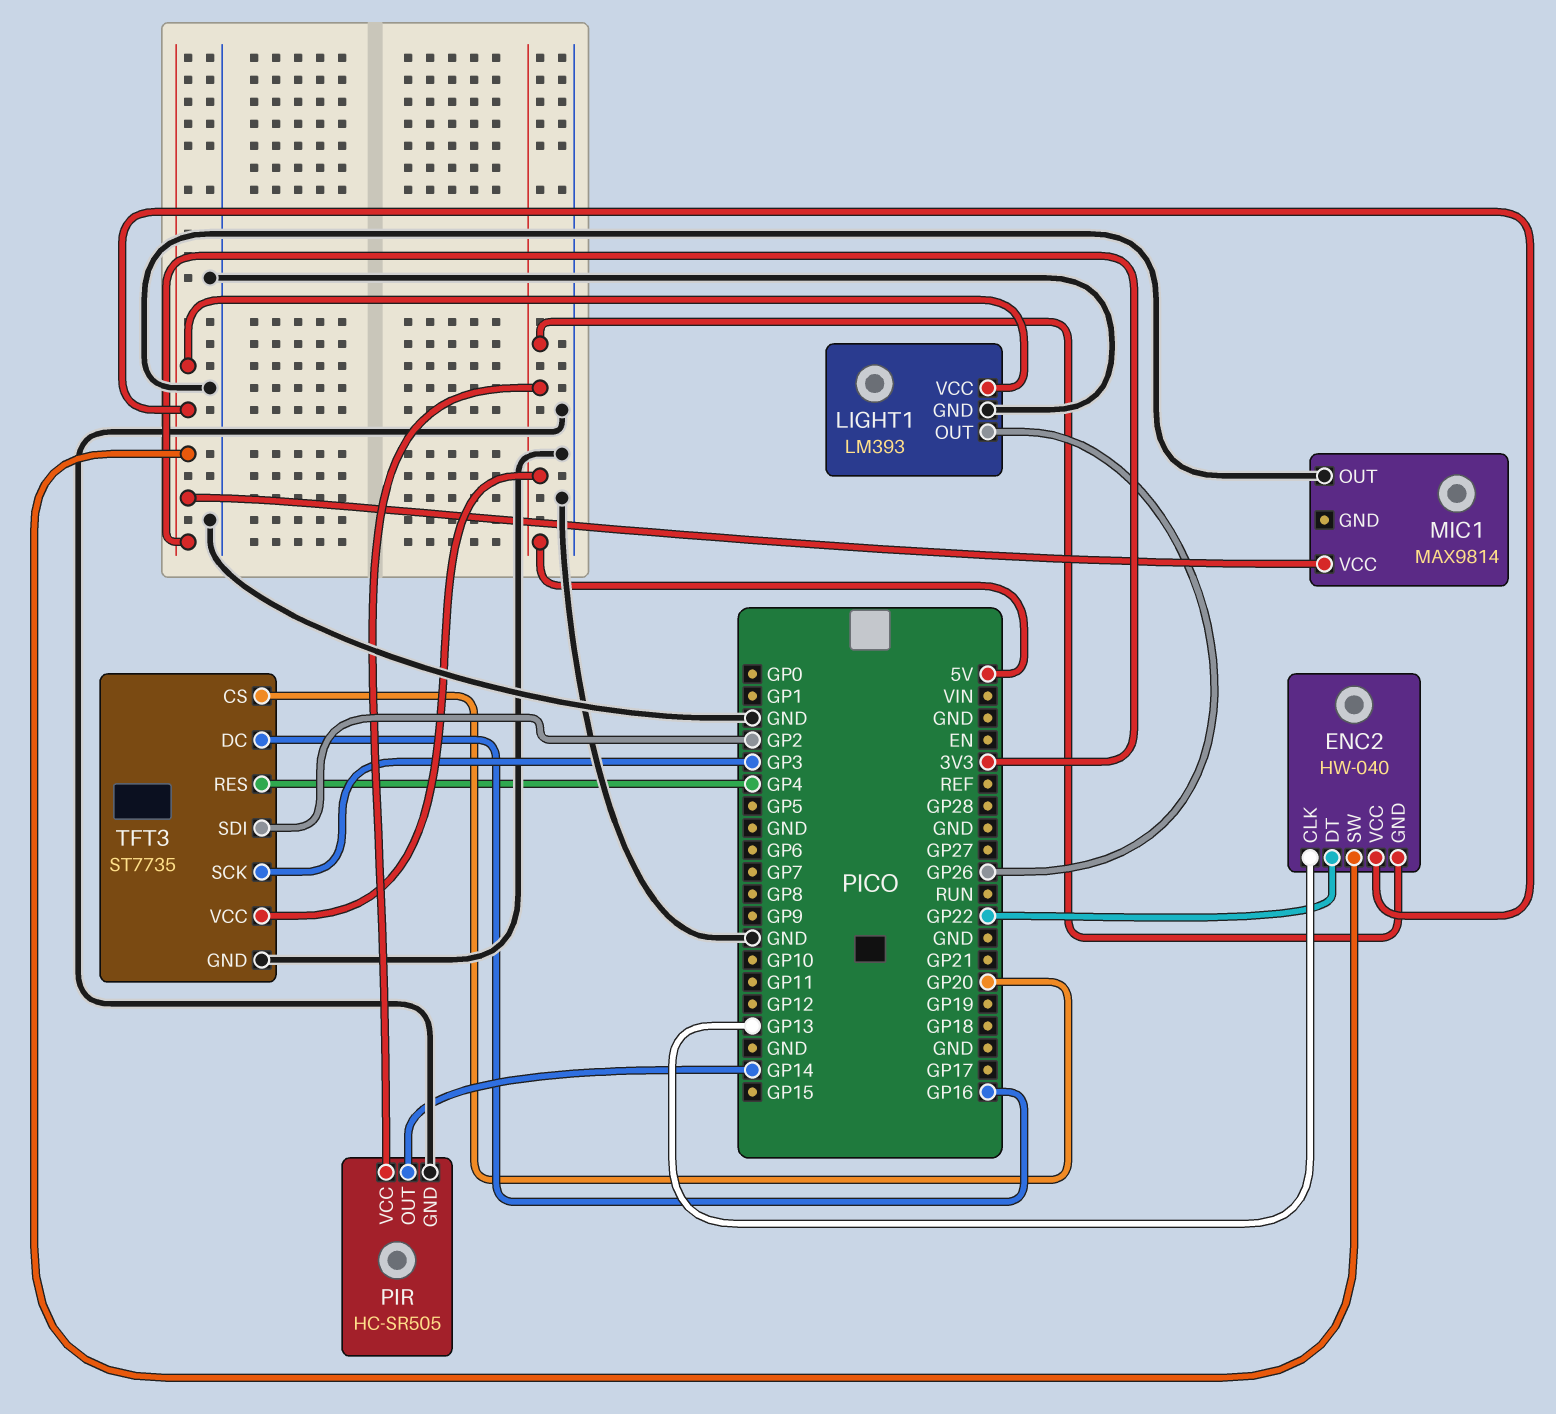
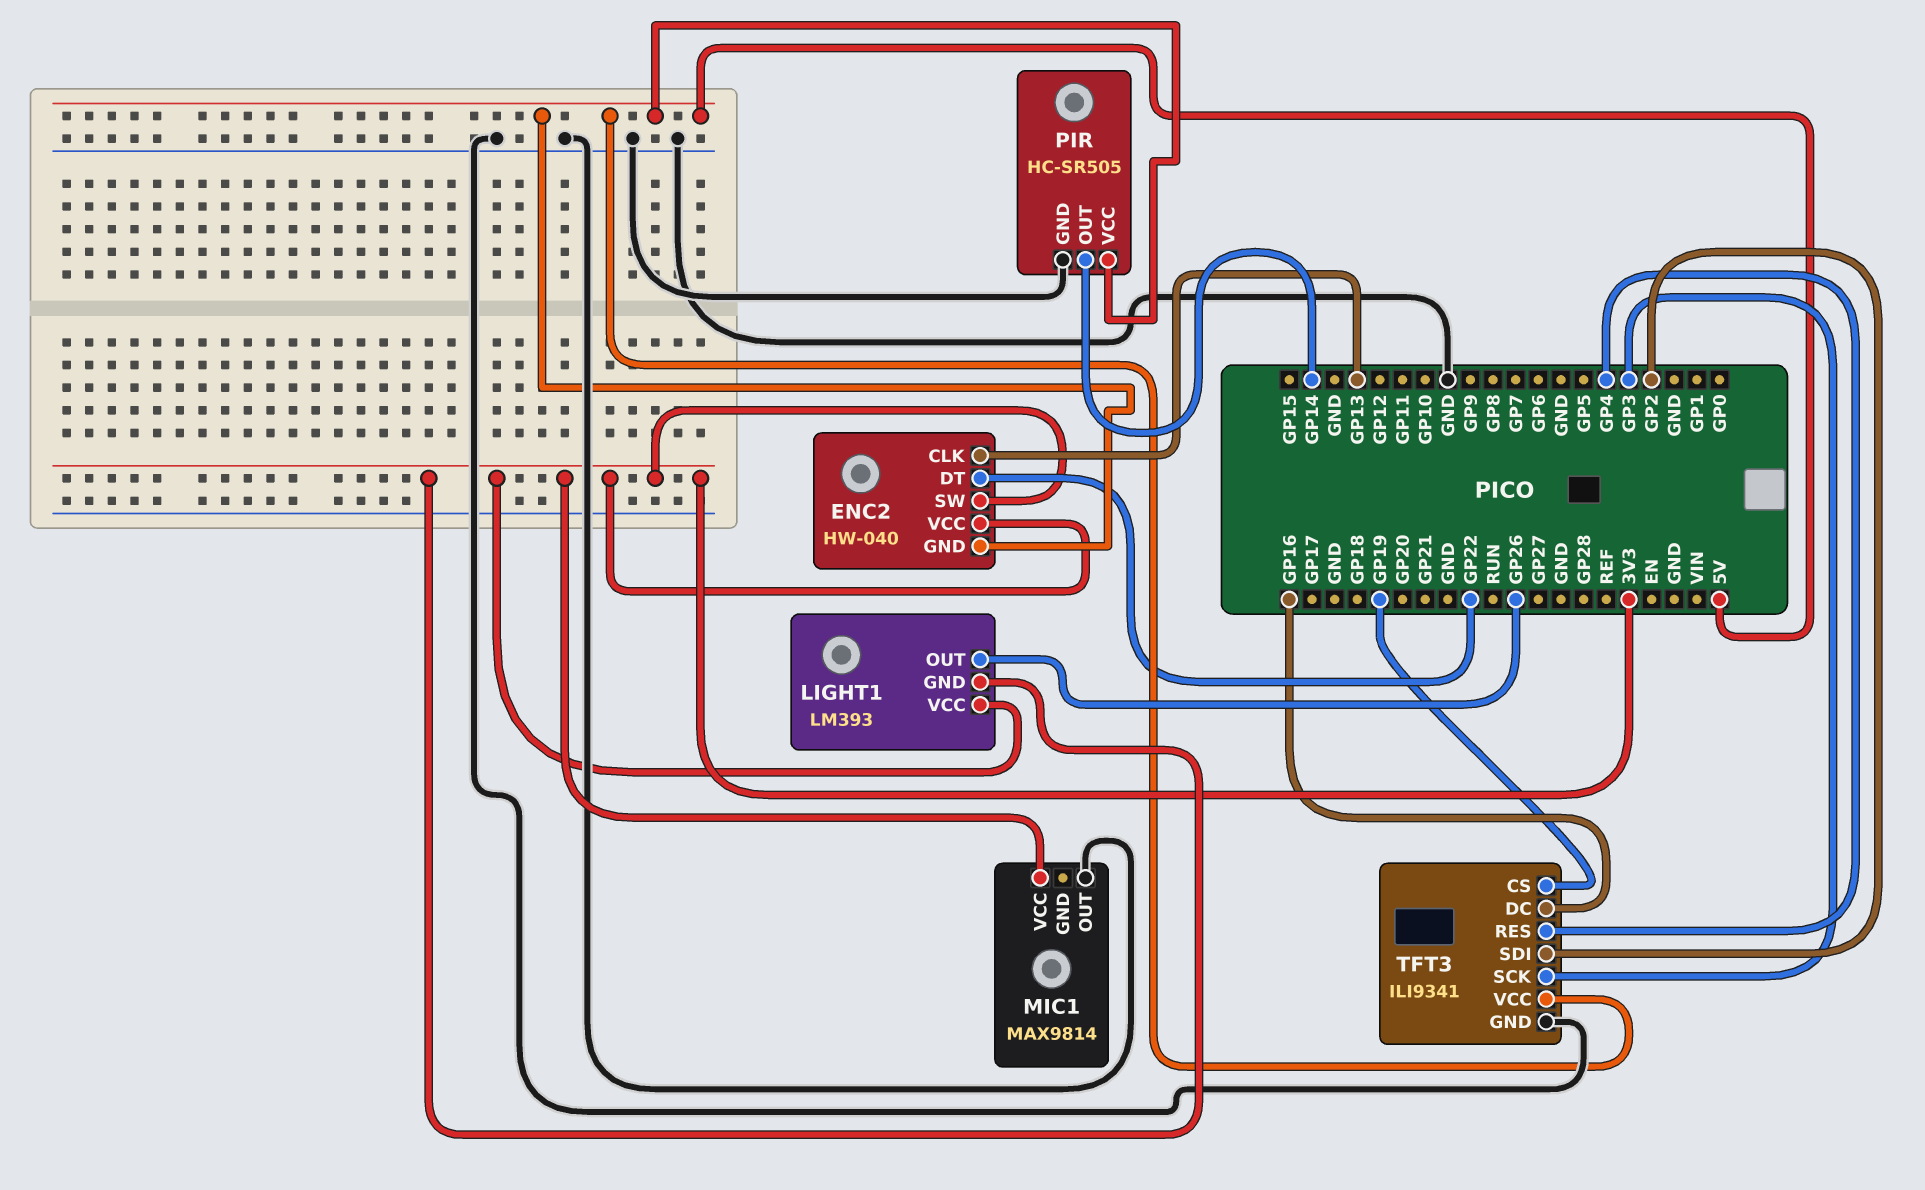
LIGHT1 pin GND: GND -> 3V3
TFT3: ST7735 -> ILI9341
TFT3 pin CS: GP20 -> GP19

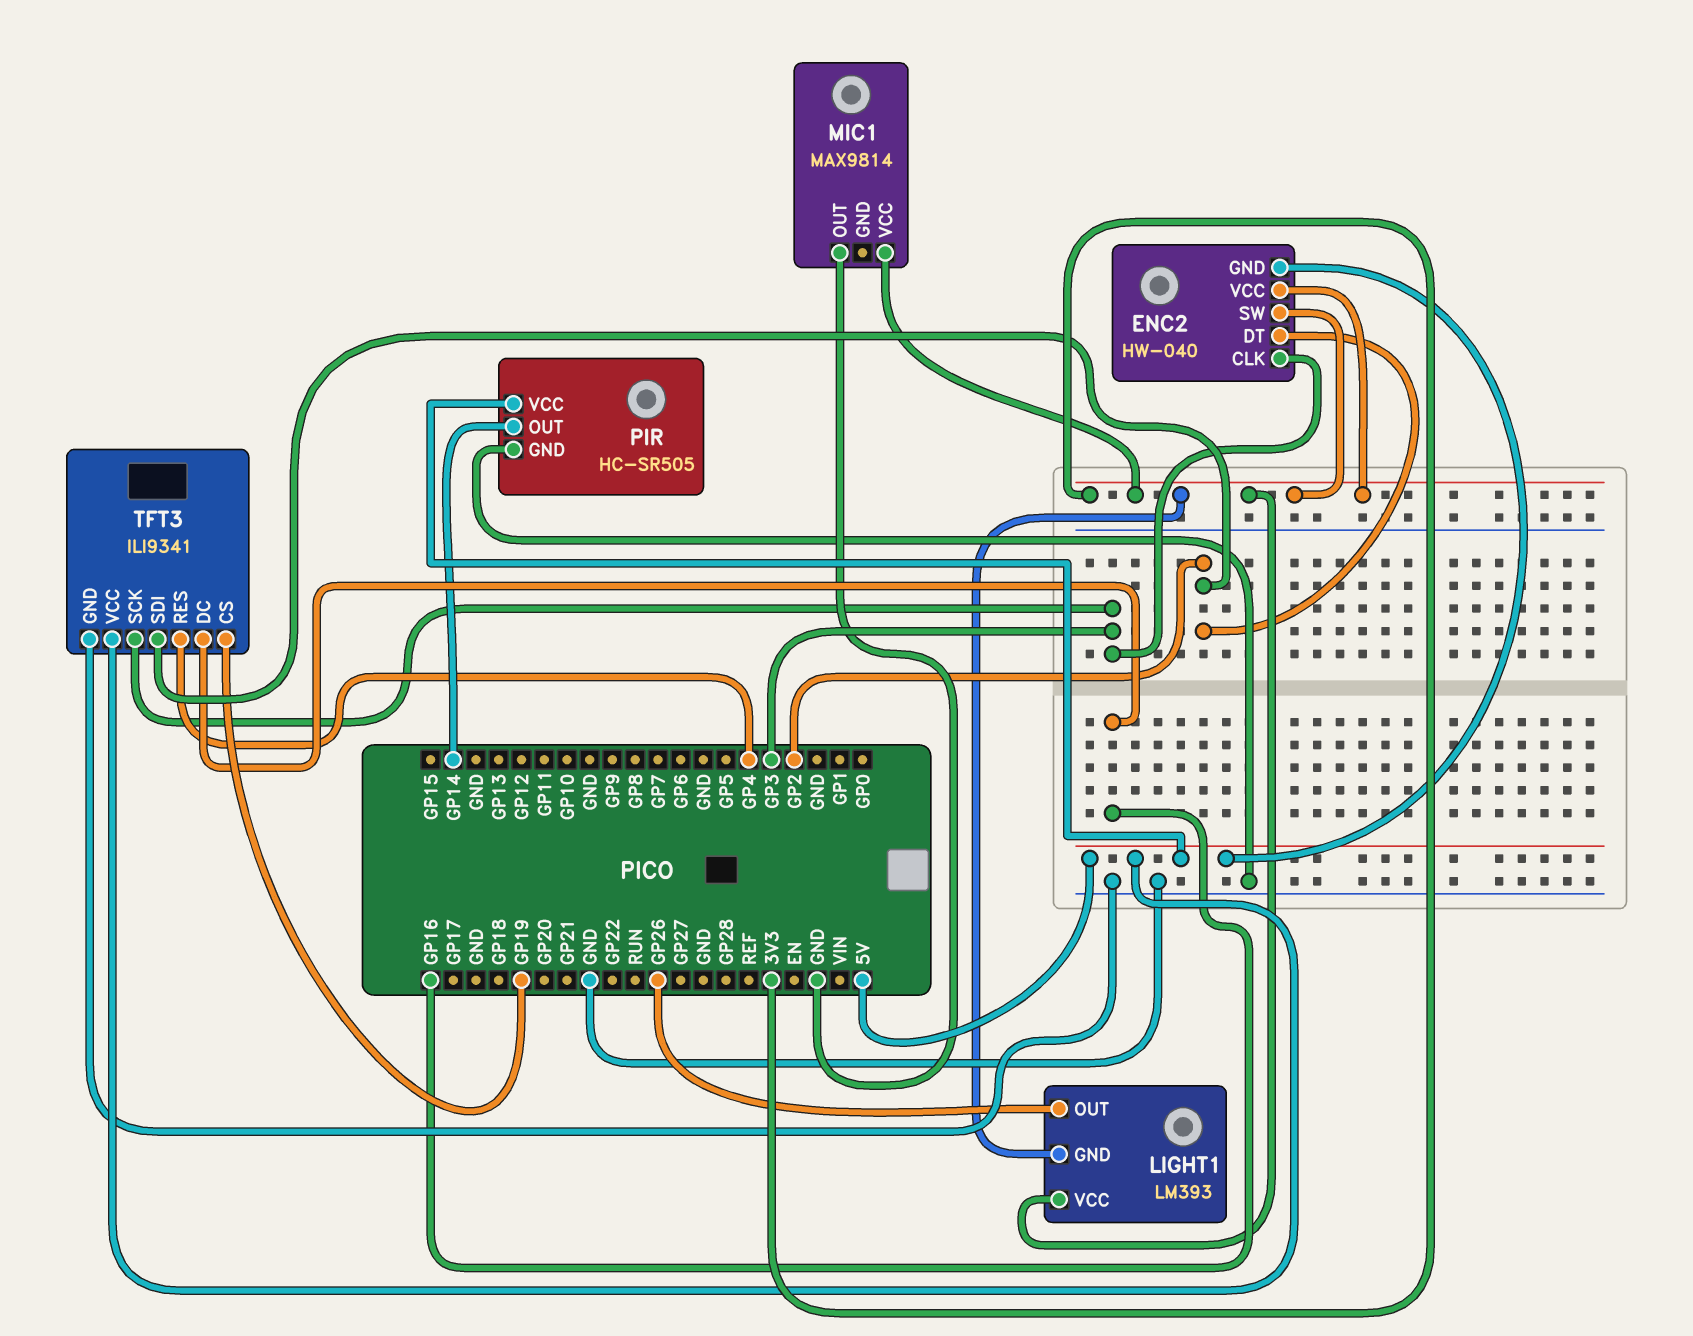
ENC2 pin CLK: GP13 -> GP3
ENC2 pin DT: GP22 -> GP2

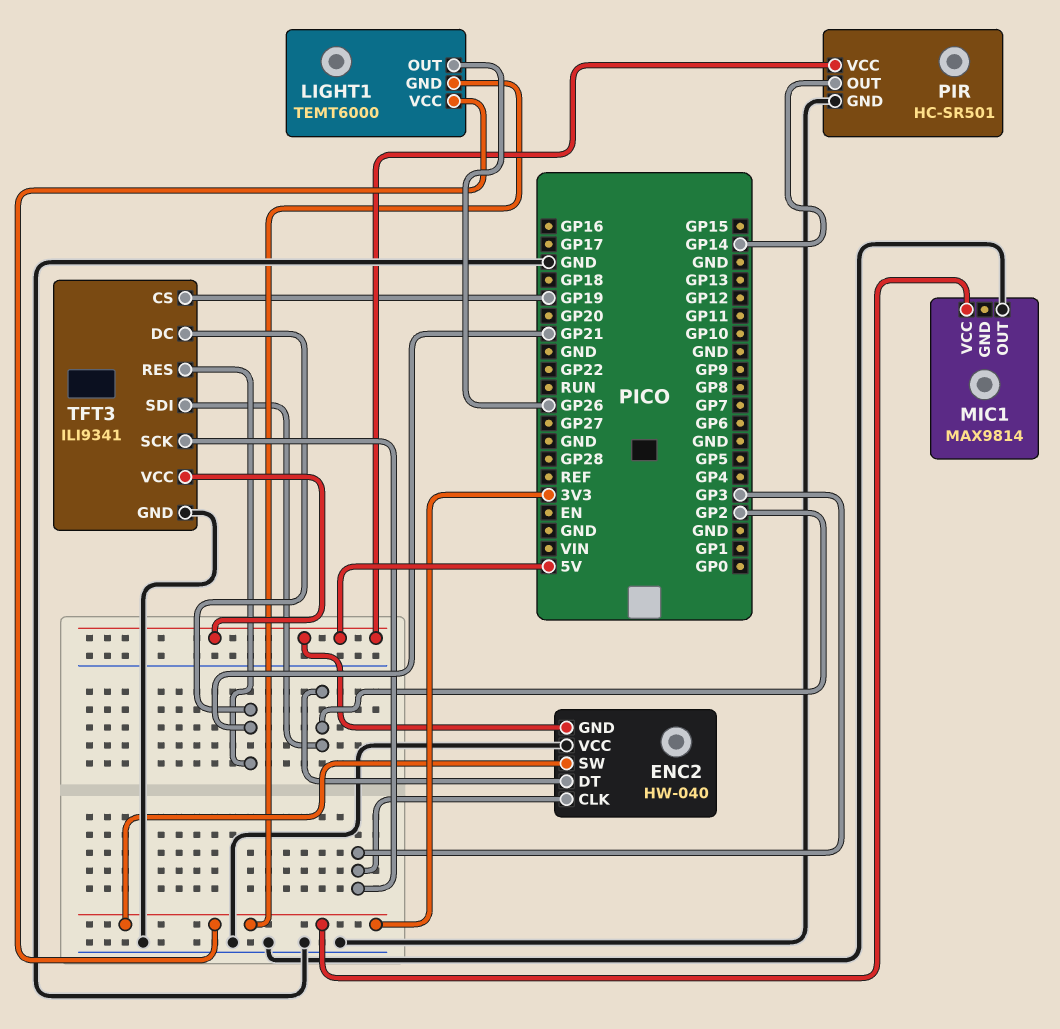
ENC2 pin VCC: 3V3 -> GND
LIGHT1: LM393 -> TEMT6000
PIR: HC-SR505 -> HC-SR501
TFT3 pin DC: GP16 -> GP21
TFT3 pin RES: GP4 -> GP21

